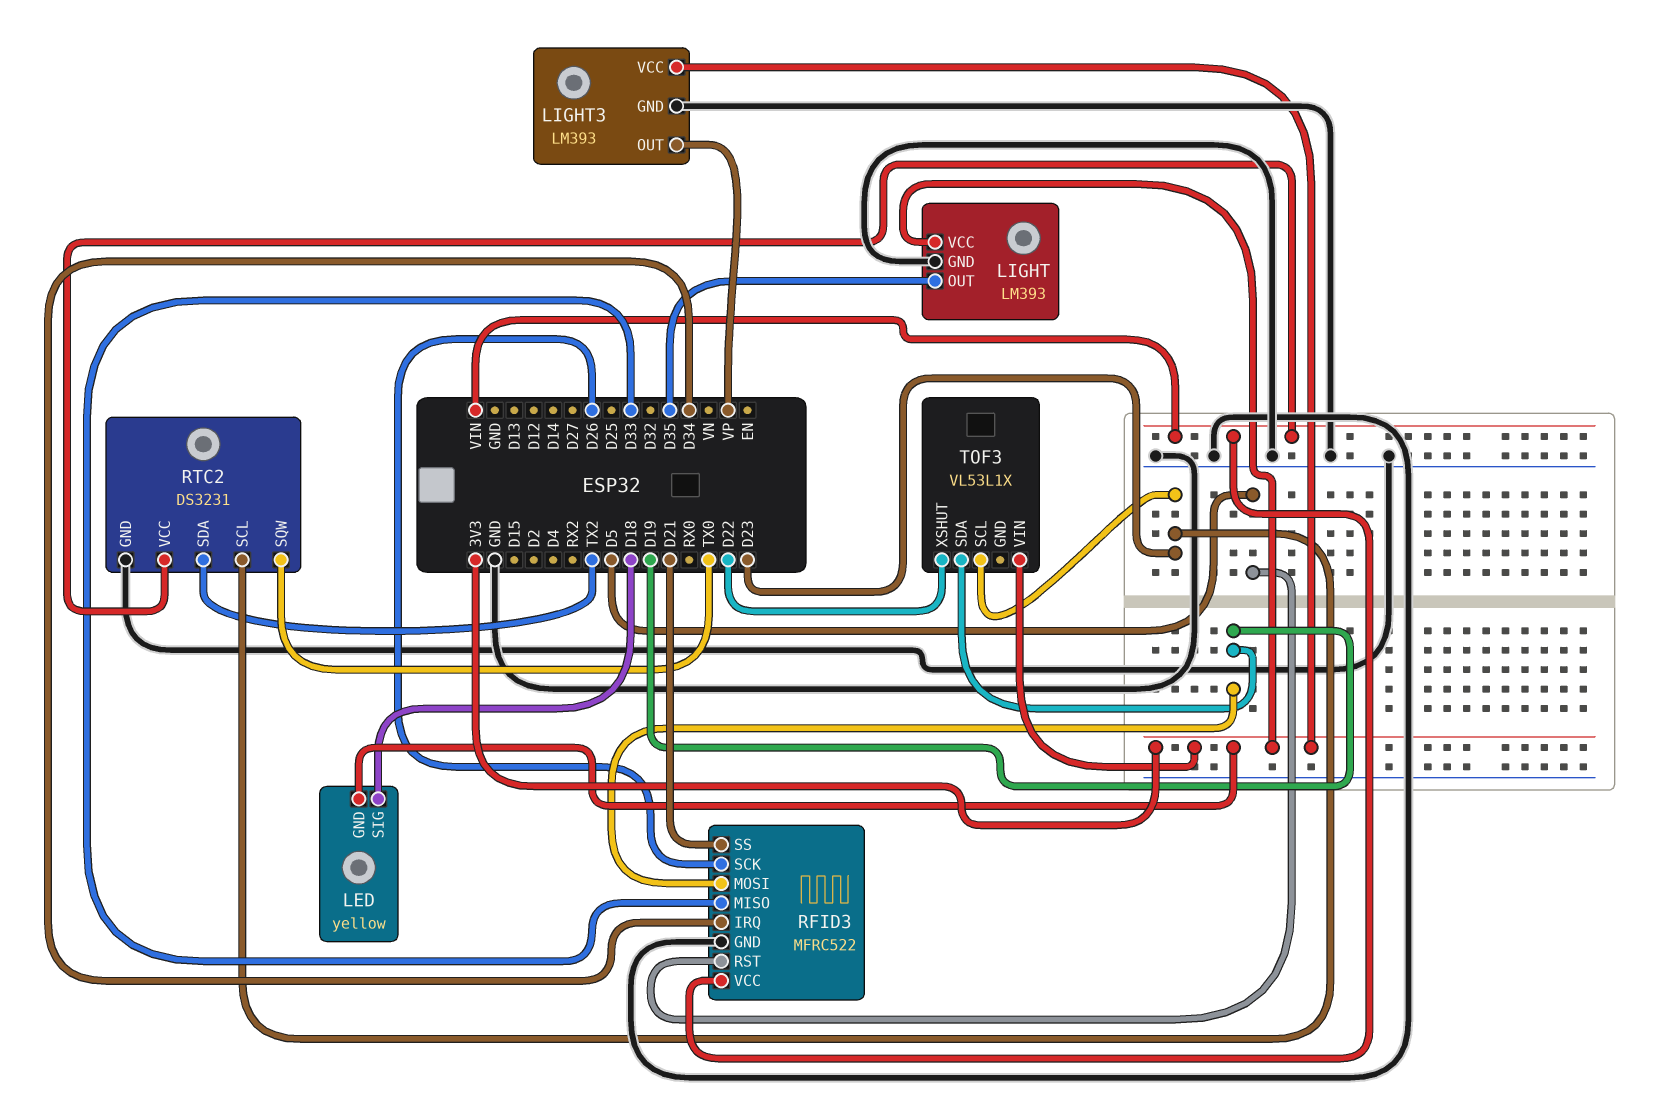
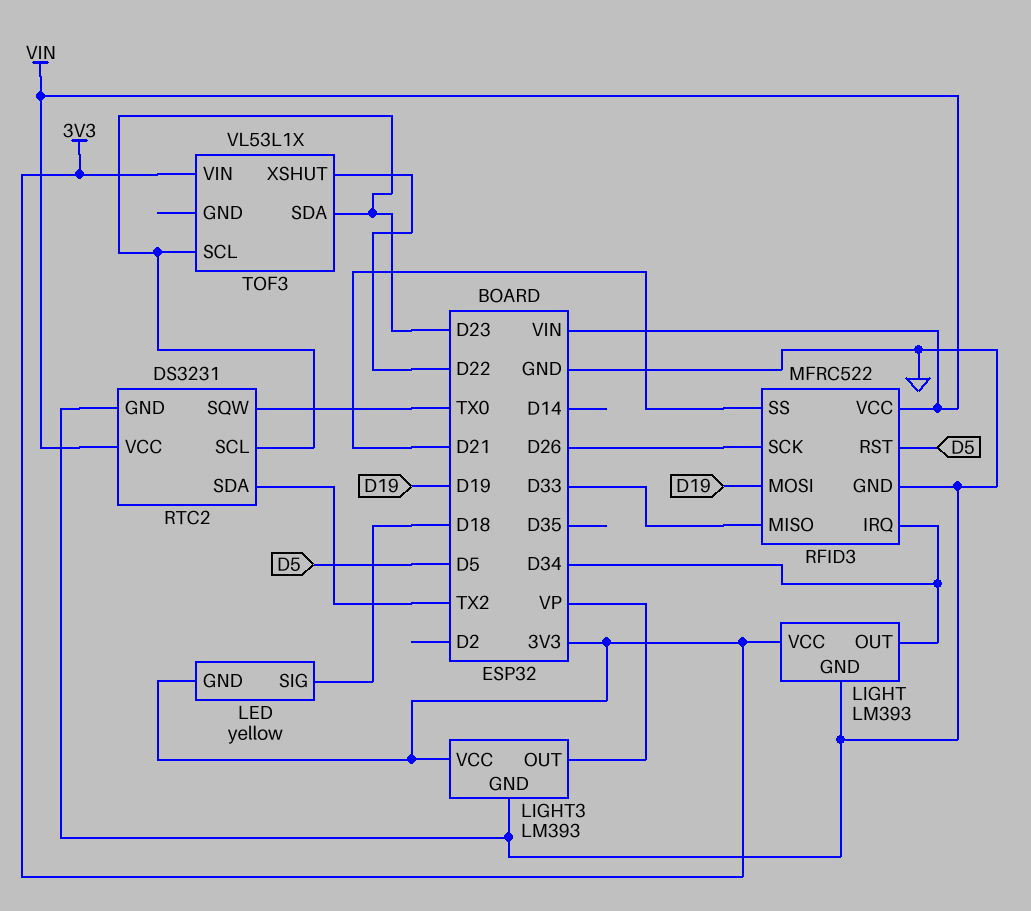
LIGHT pin OUT: D35 -> D34
TOF3 pin SDA: D19 -> D23

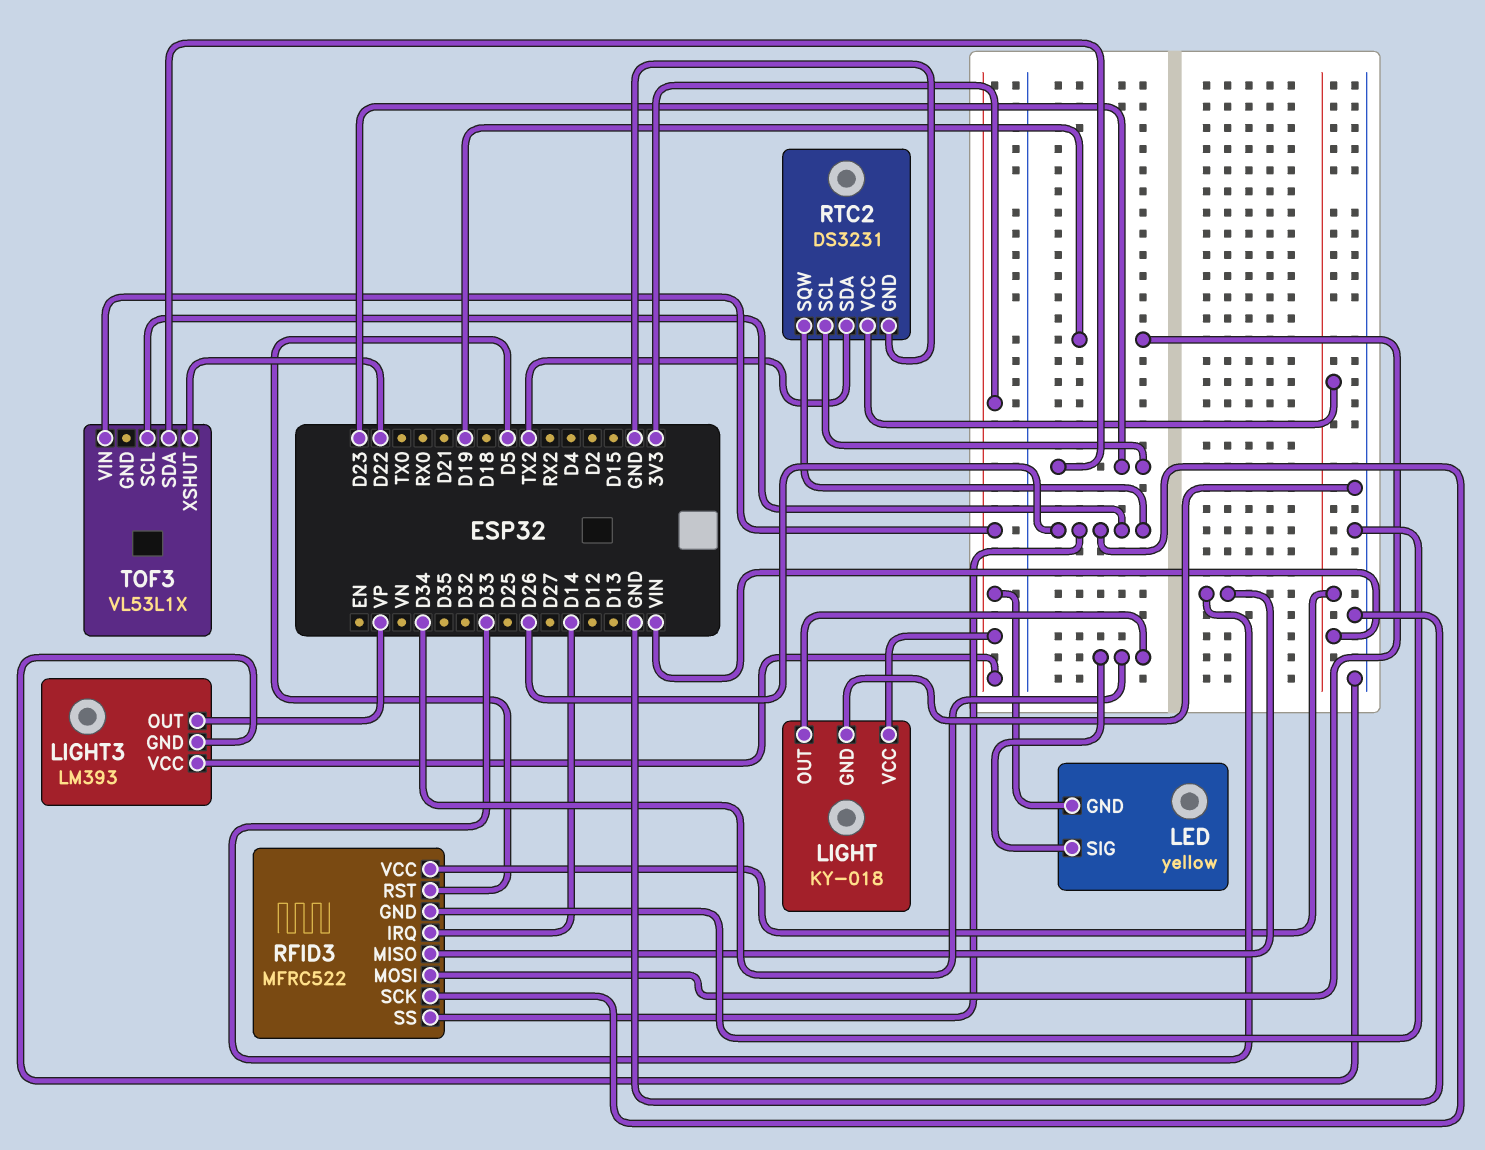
LED pin SIG: D18 -> D34
LIGHT: LM393 -> KY-018
RFID3 pin IRQ: D34 -> D14
RFID3 pin SS: D21 -> D26
RTC2 pin SQW: TX0 -> D26
TOF3 pin SCL: D23 -> D26

